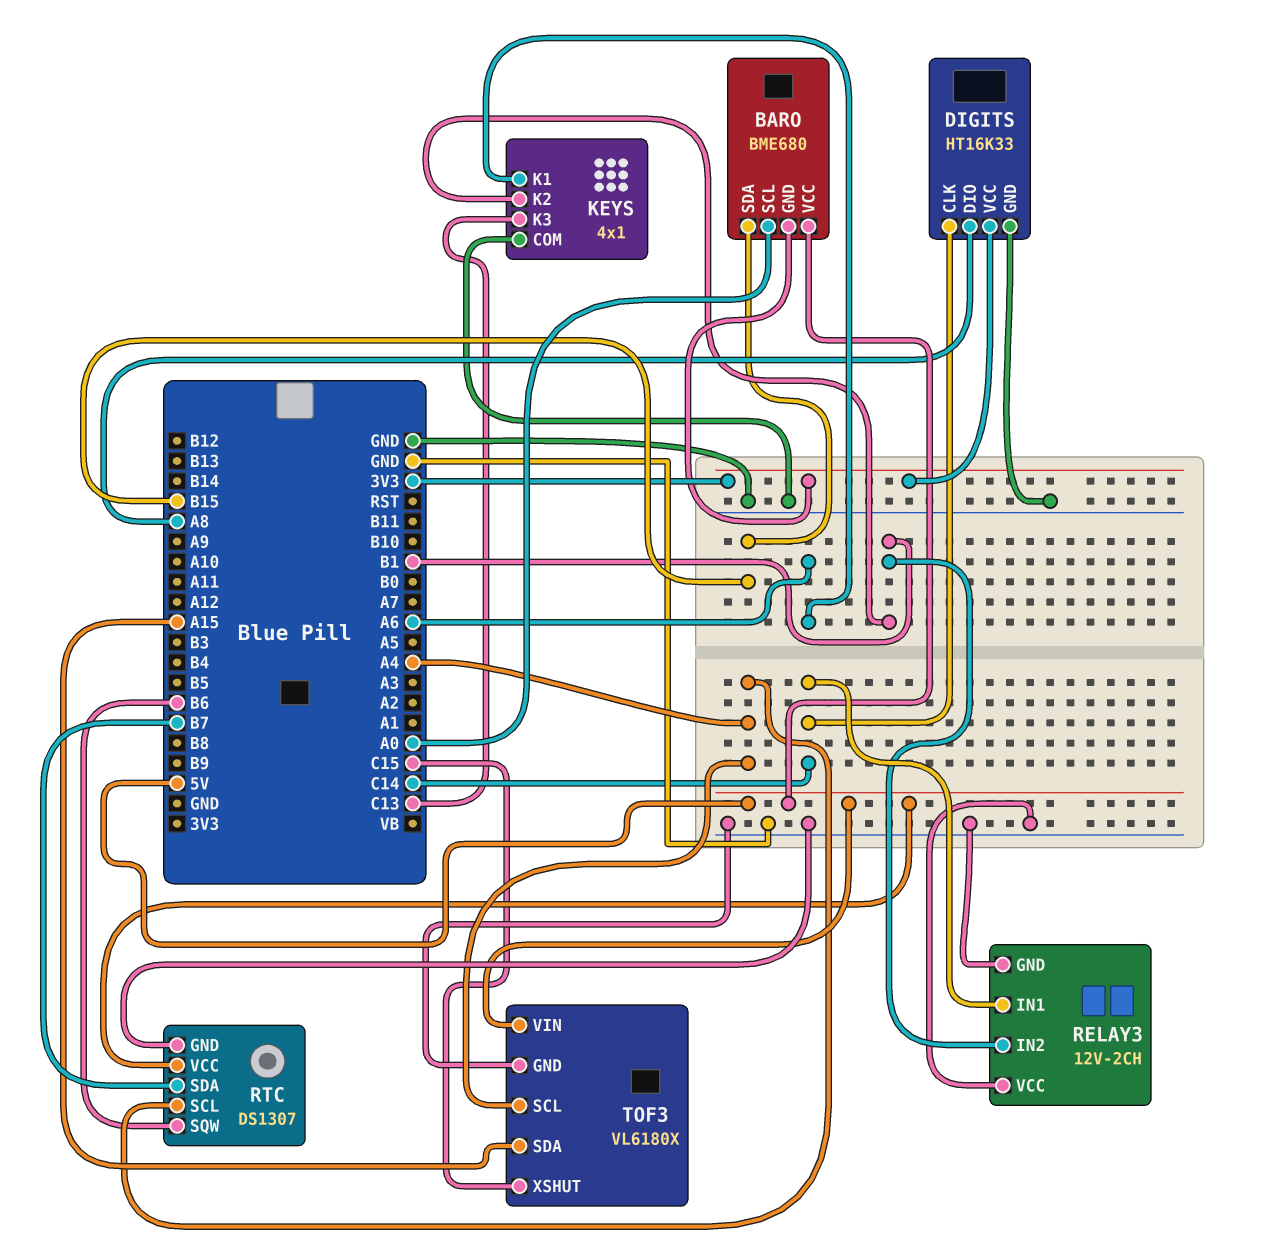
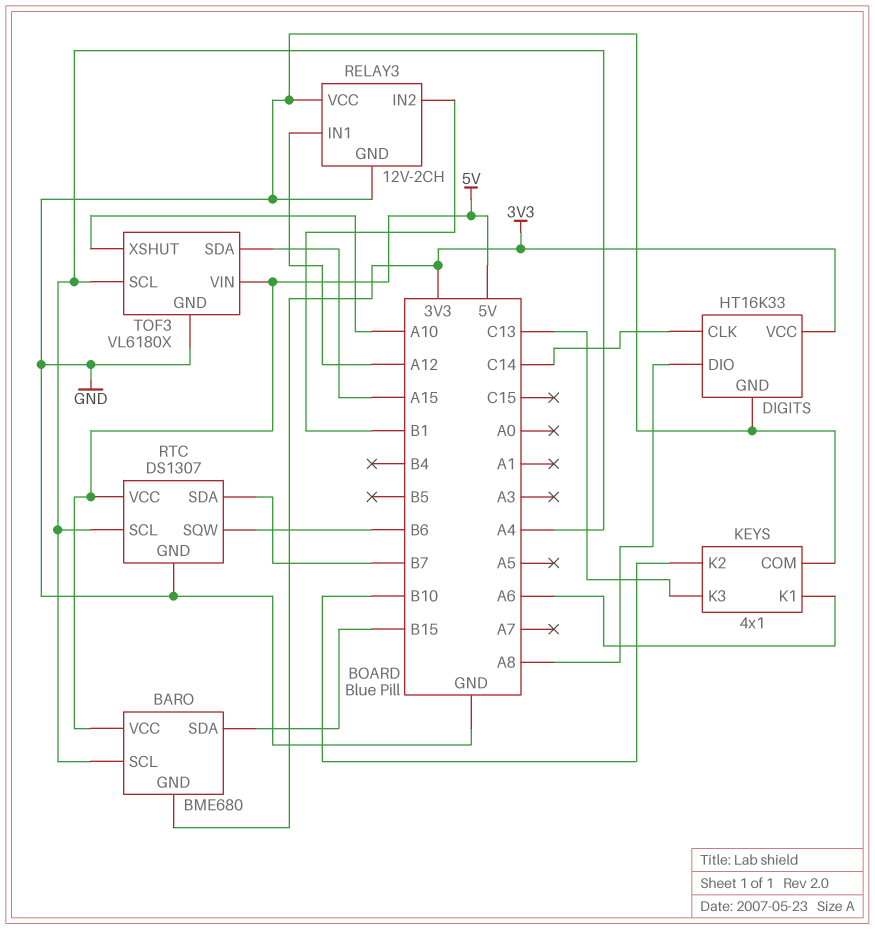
BARO pin SCL: A0 -> A4
KEYS pin K2: B1 -> B10
RELAY3 pin IN1: C14 -> A12
TOF3 pin XSHUT: C15 -> A10

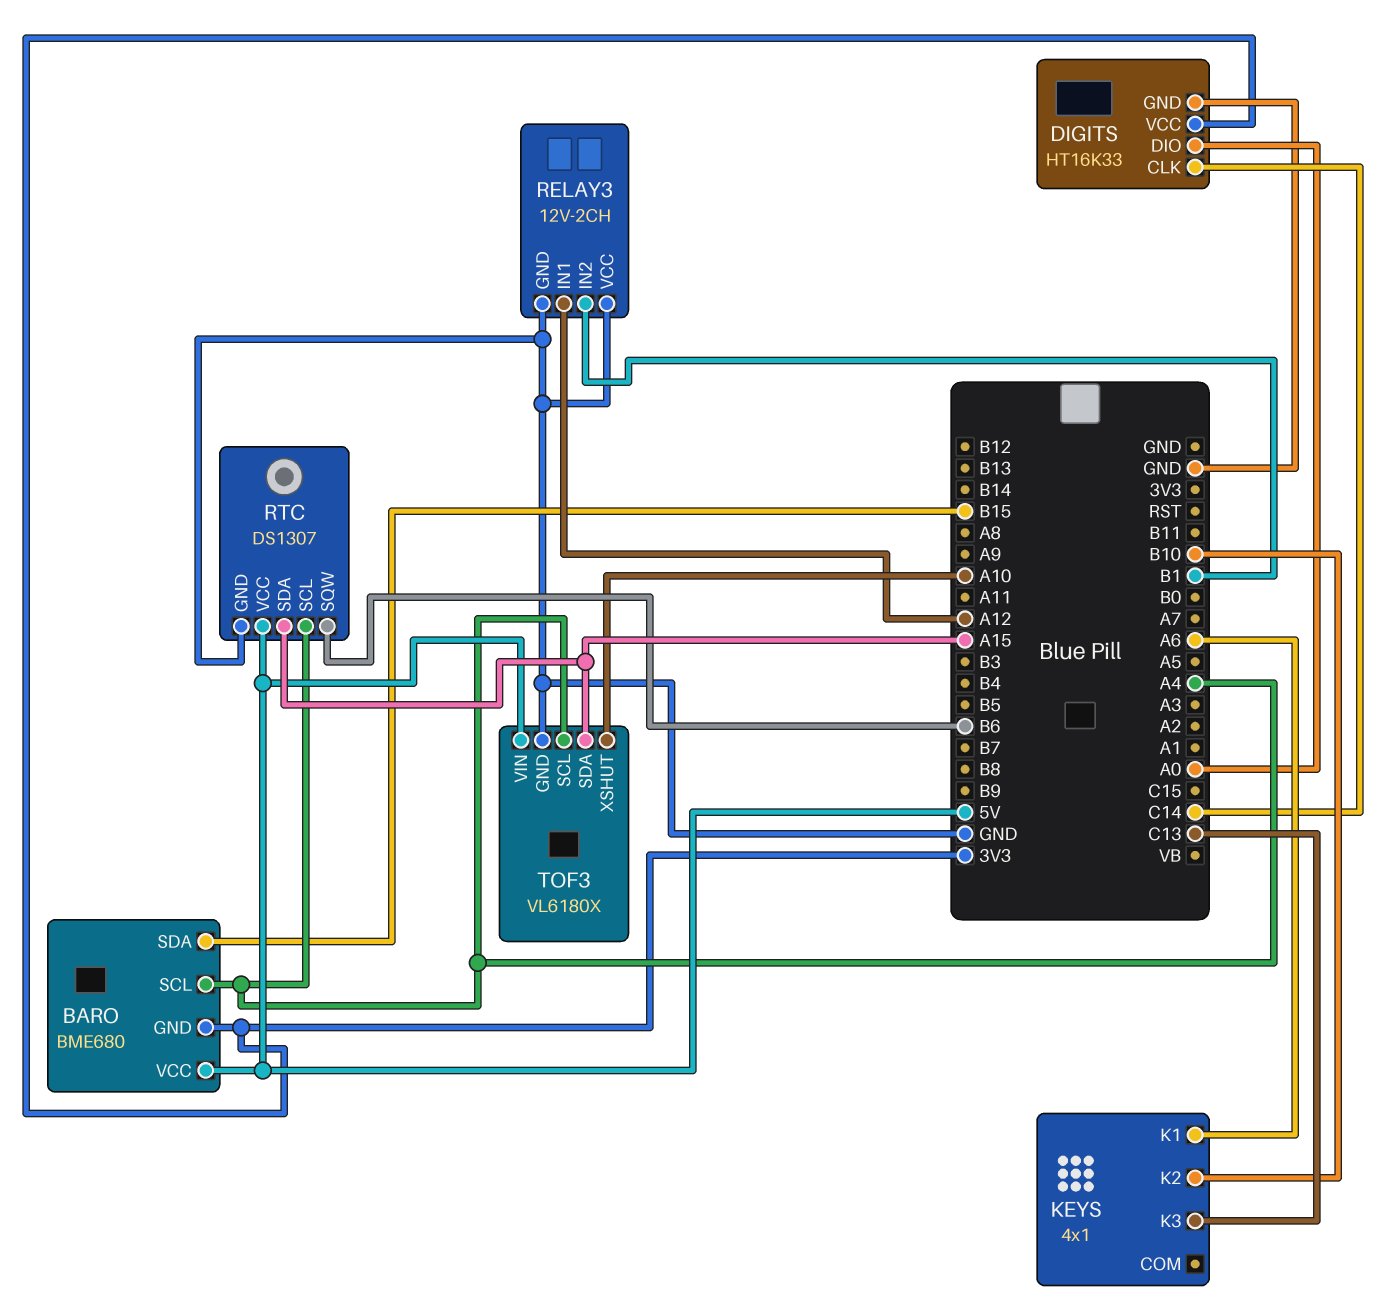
DIGITS pin DIO: A8 -> A0
KEYS pin COM: GND -> none
RTC pin SDA: B7 -> A15

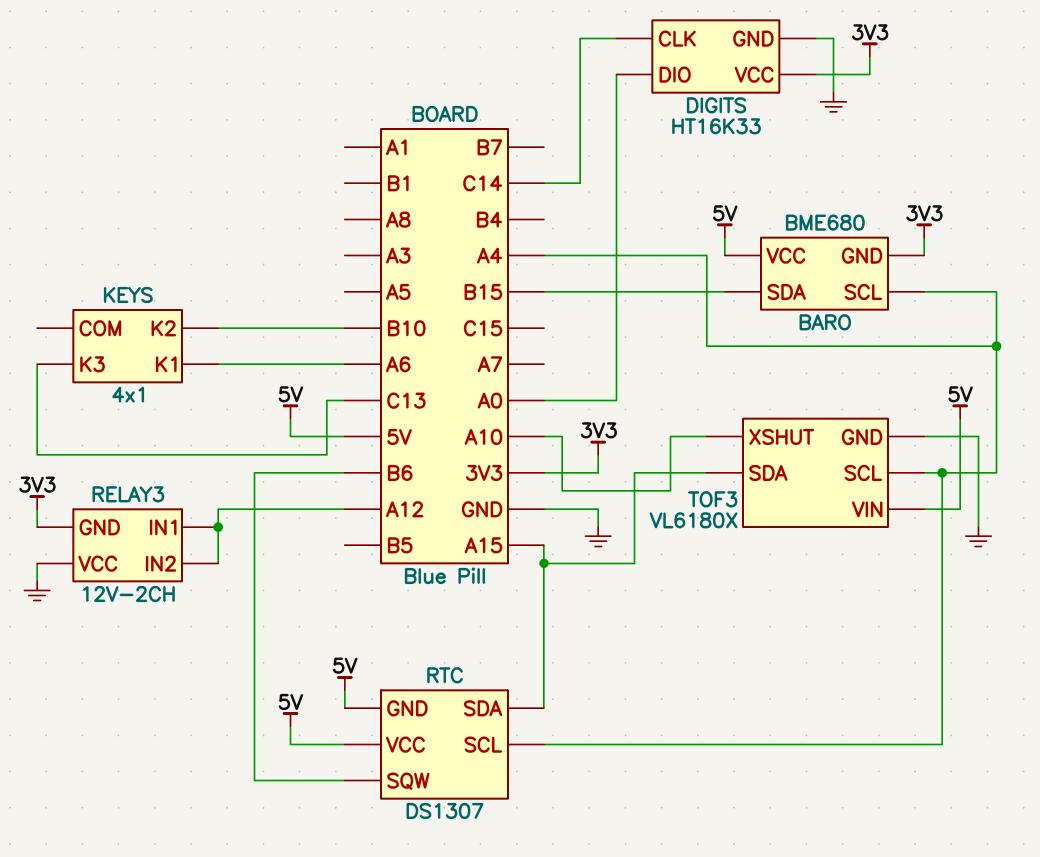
RELAY3 pin GND: GND -> 3V3
RELAY3 pin IN2: B1 -> A12
RTC pin GND: GND -> 5V

